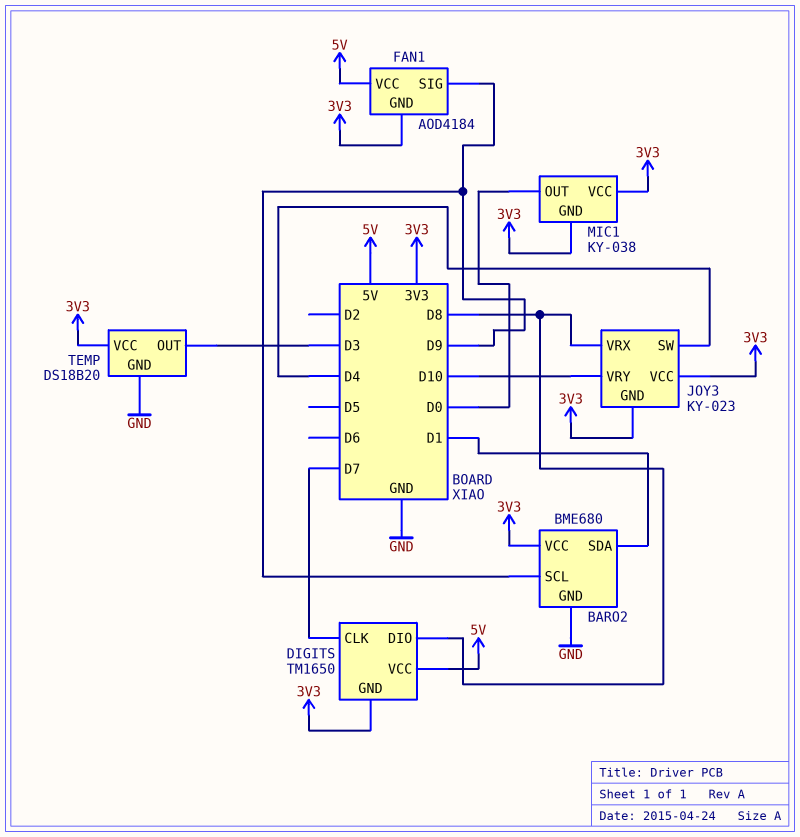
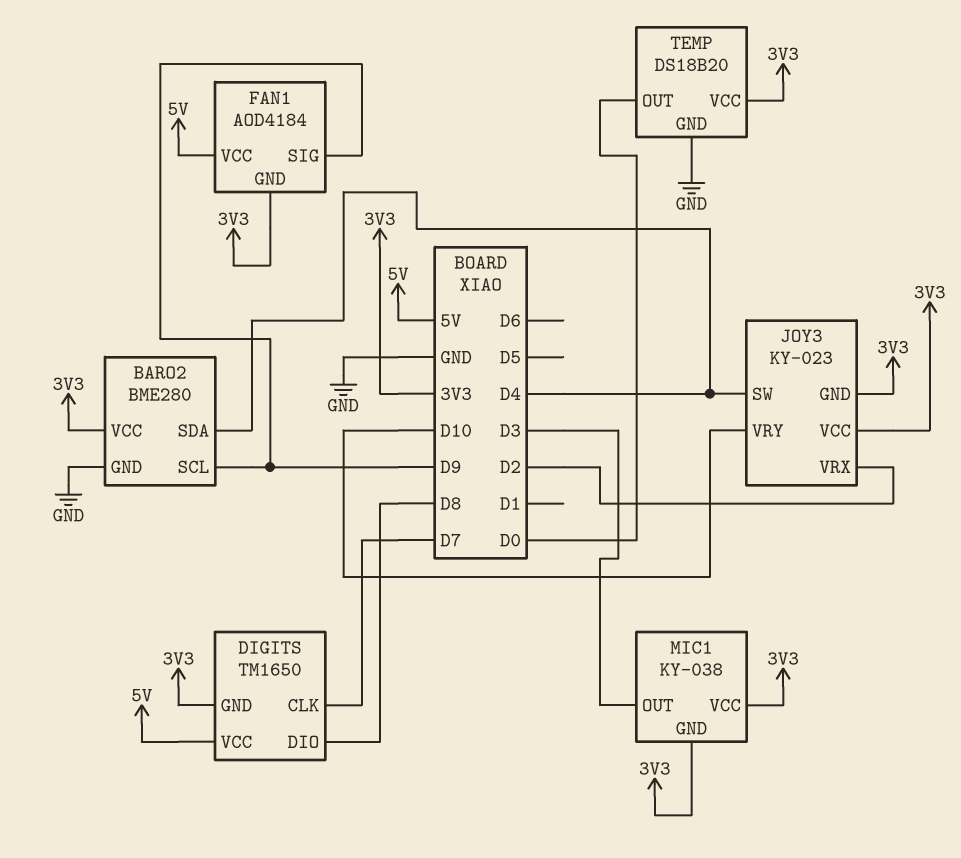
BARO2: BME680 -> BME280
BARO2 pin SDA: D1 -> D4
JOY3 pin VRX: D8 -> D2
MIC1 pin OUT: D0 -> D3
TEMP pin OUT: D3 -> D0

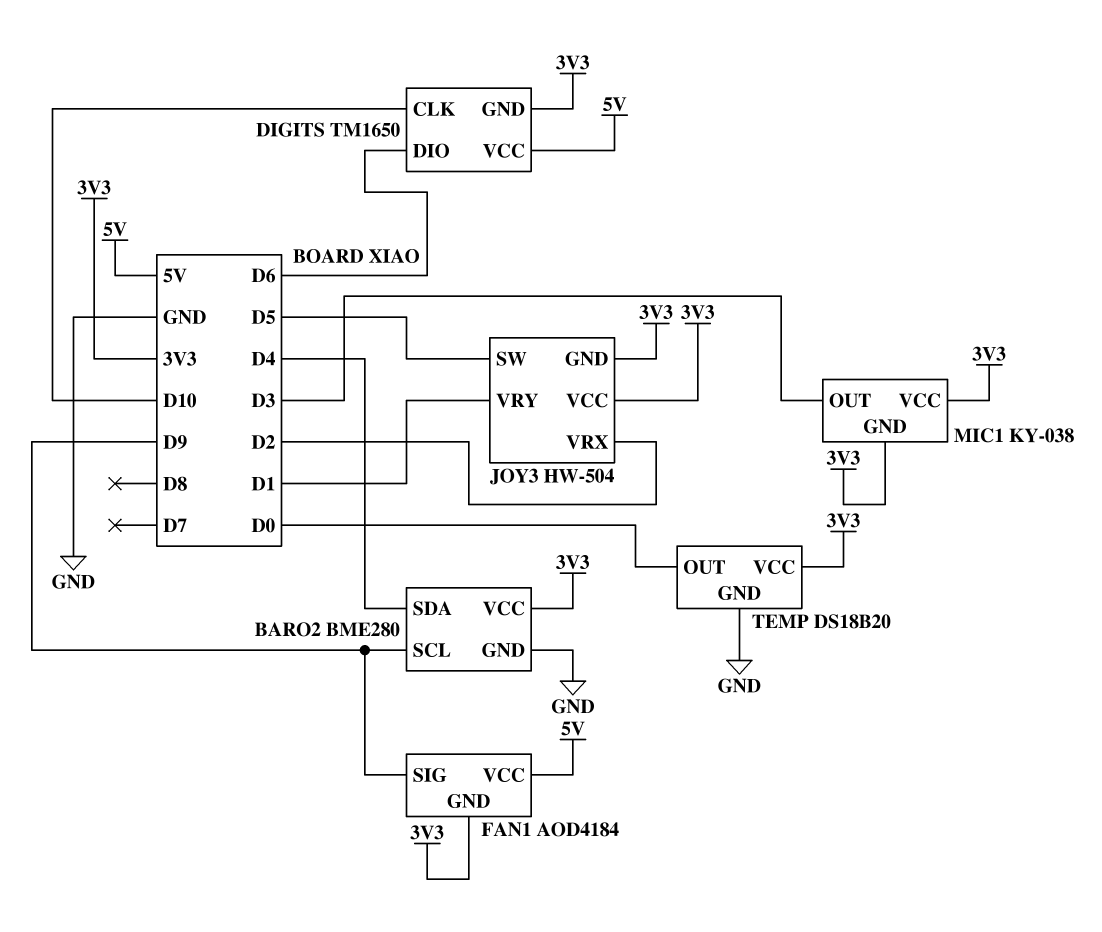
DIGITS pin CLK: D7 -> D10
DIGITS pin DIO: D8 -> D6
JOY3: KY-023 -> HW-504
JOY3 pin SW: D4 -> D5
JOY3 pin VRY: D10 -> D1

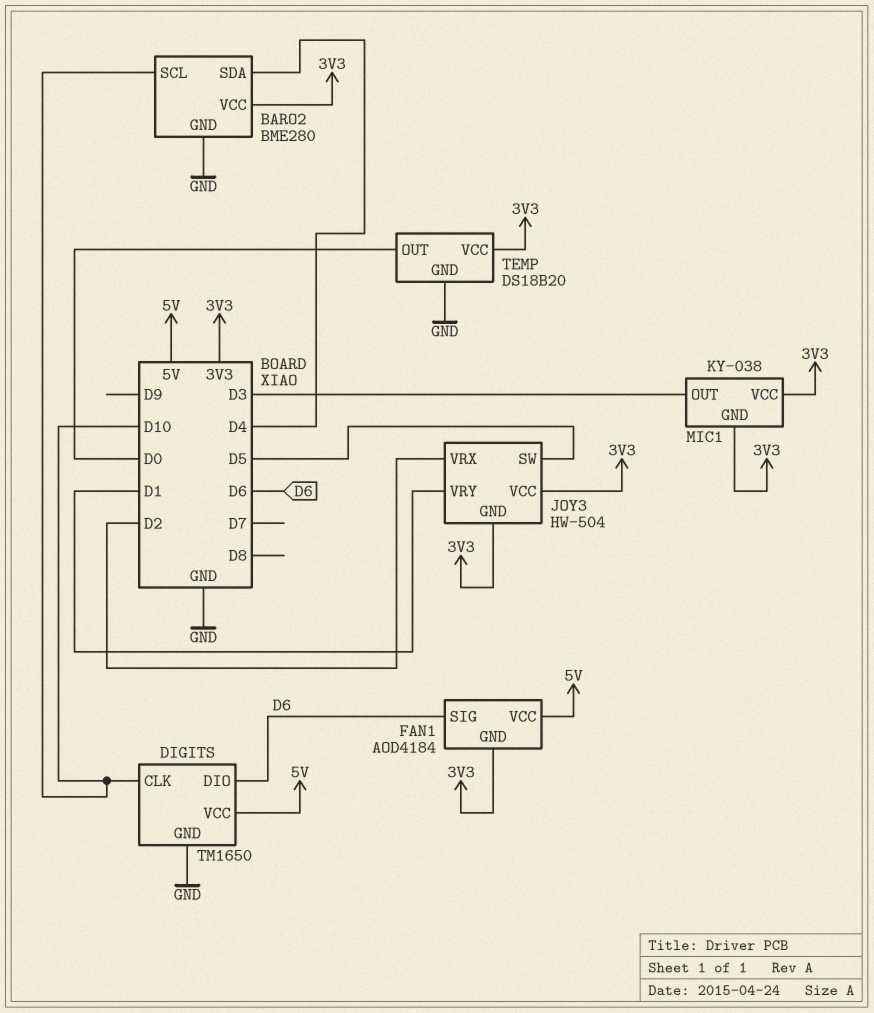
BARO2 pin SCL: D9 -> D10
DIGITS pin GND: 3V3 -> GND
FAN1 pin SIG: D9 -> D6

